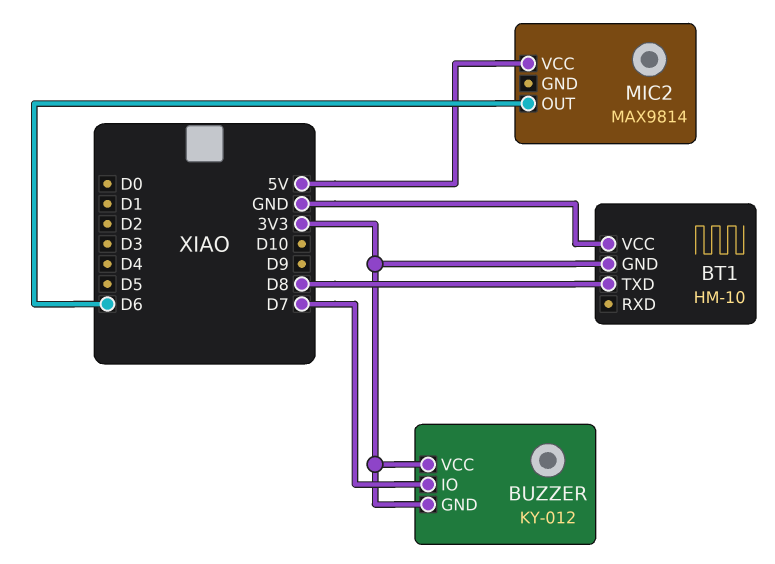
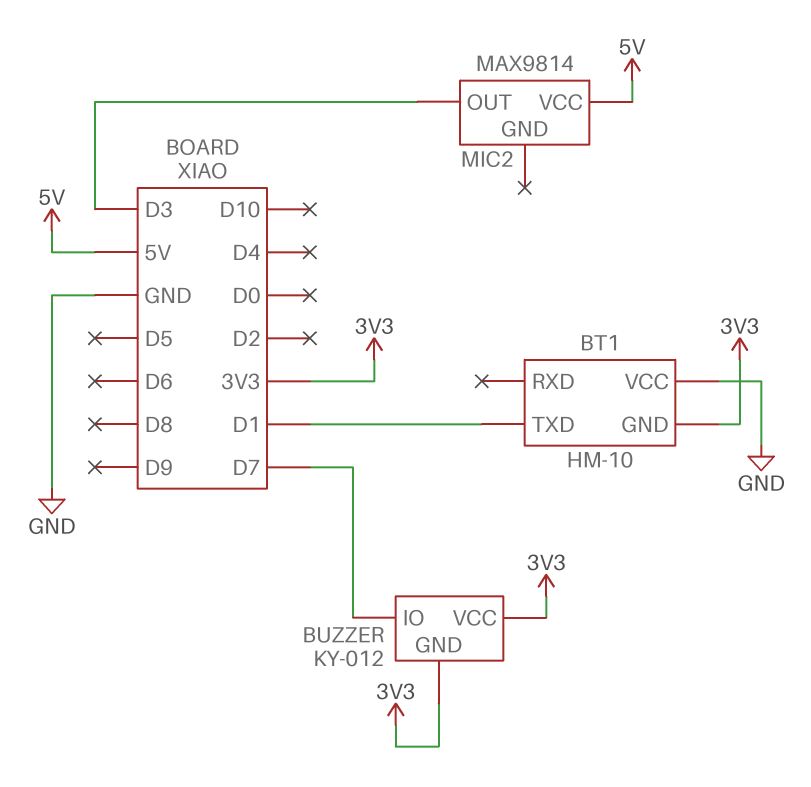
BT1 pin TXD: D8 -> D1
MIC2 pin OUT: D6 -> D3

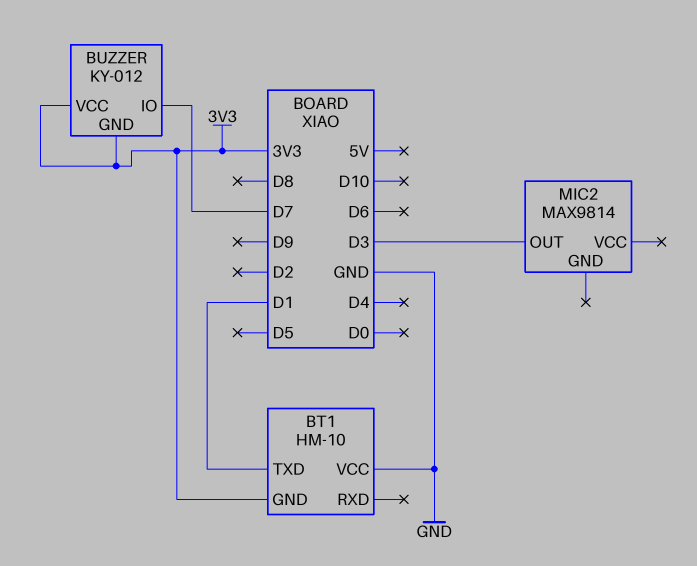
MIC2 pin VCC: 5V -> none

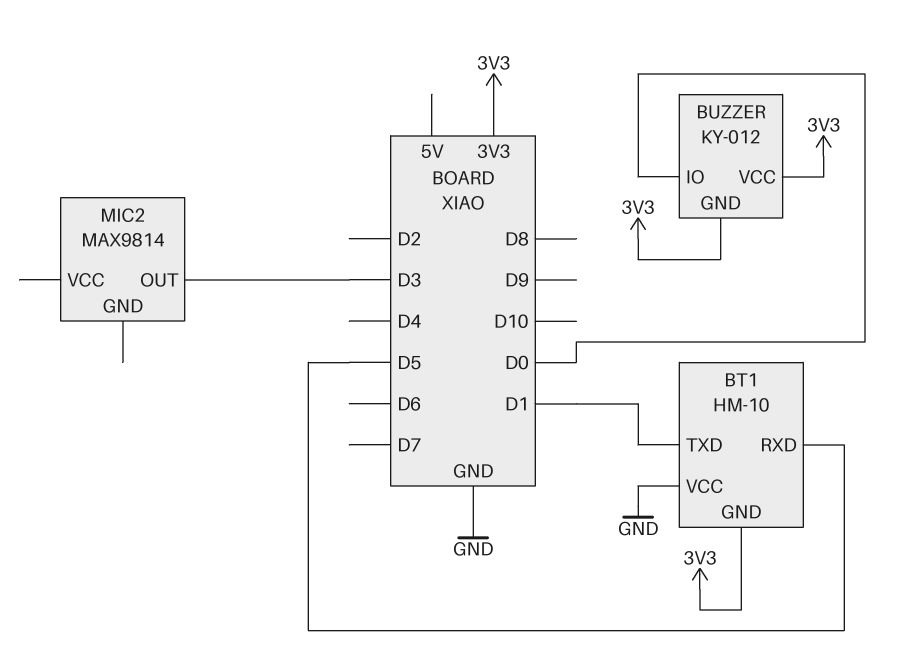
BT1 pin RXD: none -> D5
BUZZER pin IO: D7 -> D0

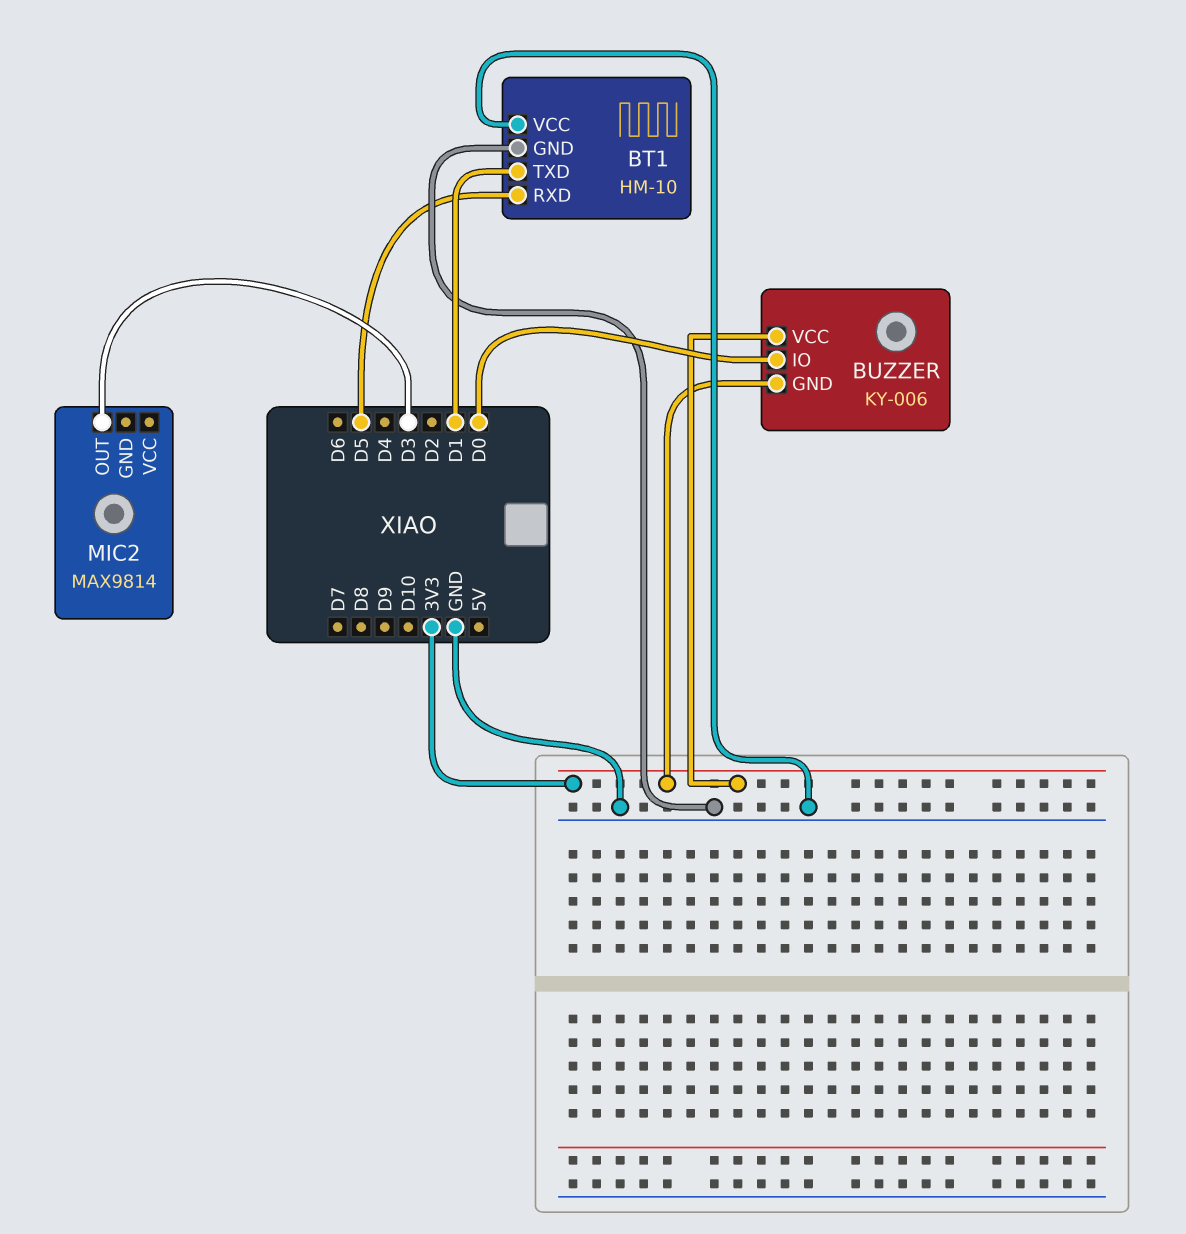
BT1 pin GND: 3V3 -> GND
BUZZER: KY-012 -> KY-006

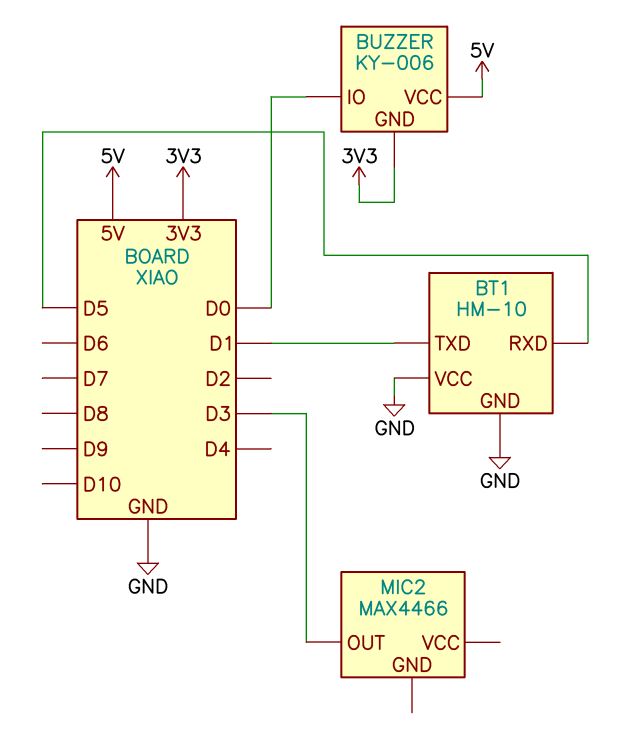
BUZZER pin VCC: 3V3 -> 5V
MIC2: MAX9814 -> MAX4466

